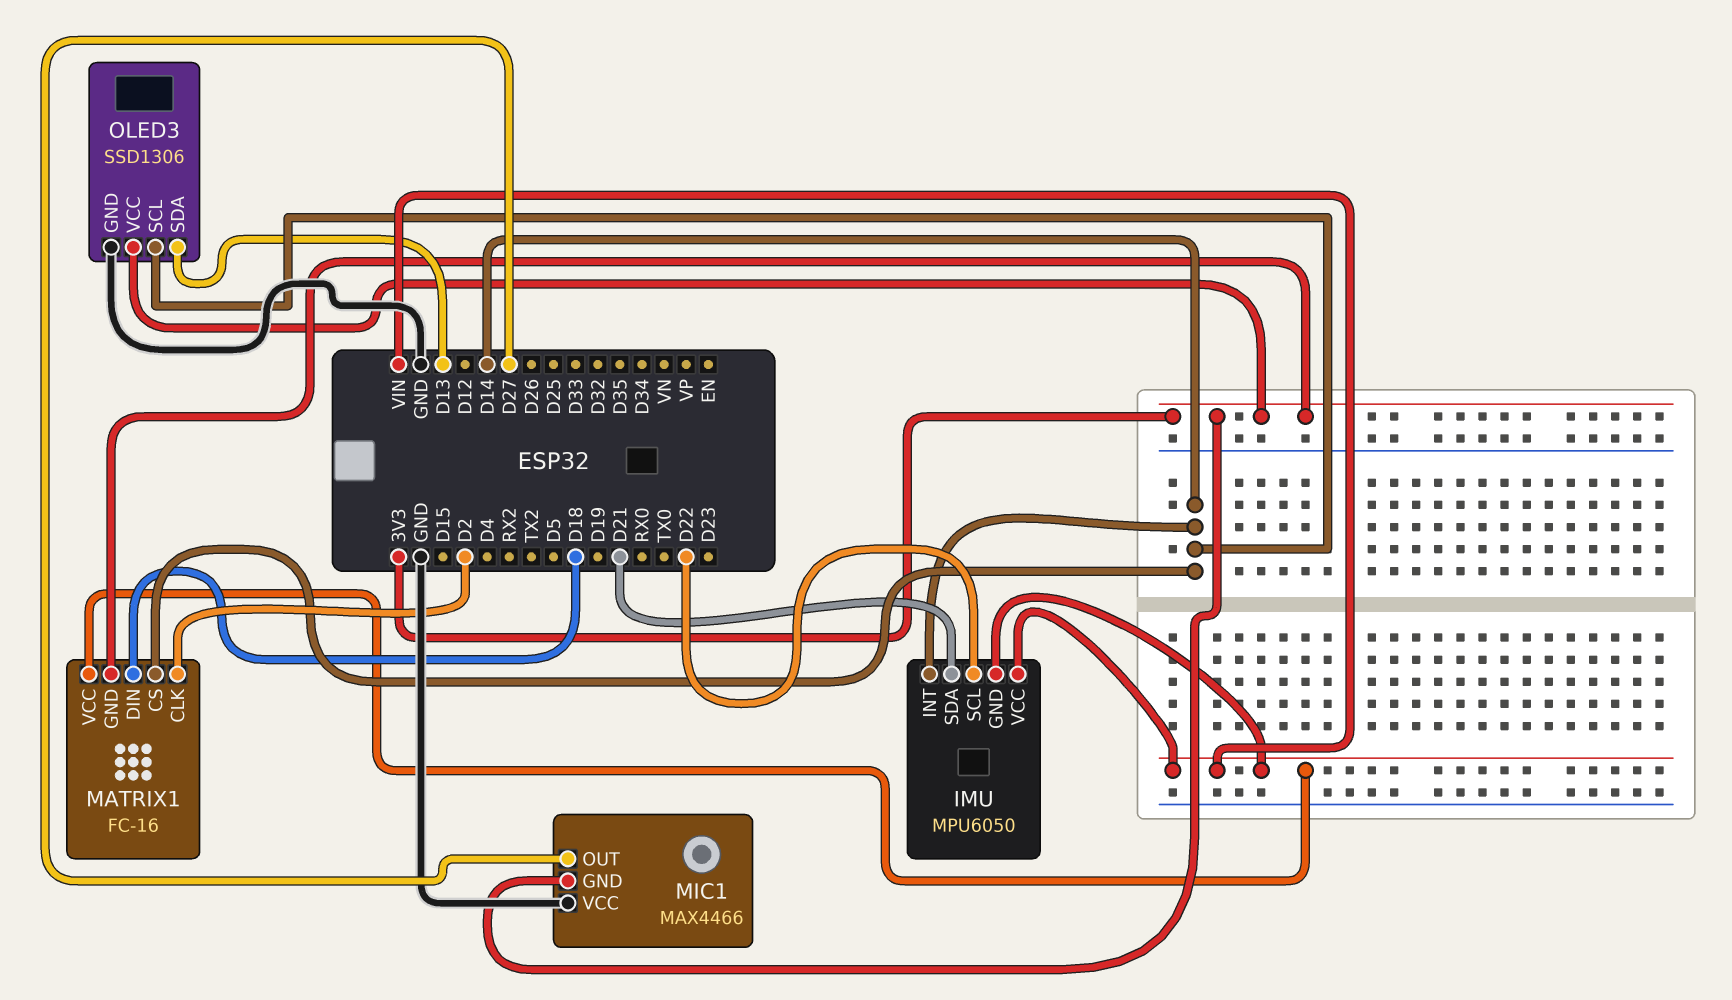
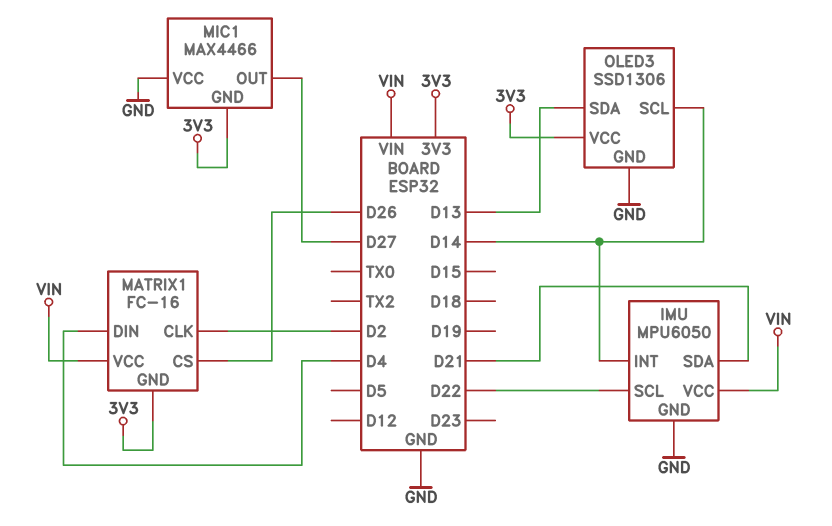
IMU pin GND: VIN -> GND
MATRIX1 pin CS: D14 -> D26
MATRIX1 pin DIN: D18 -> D4

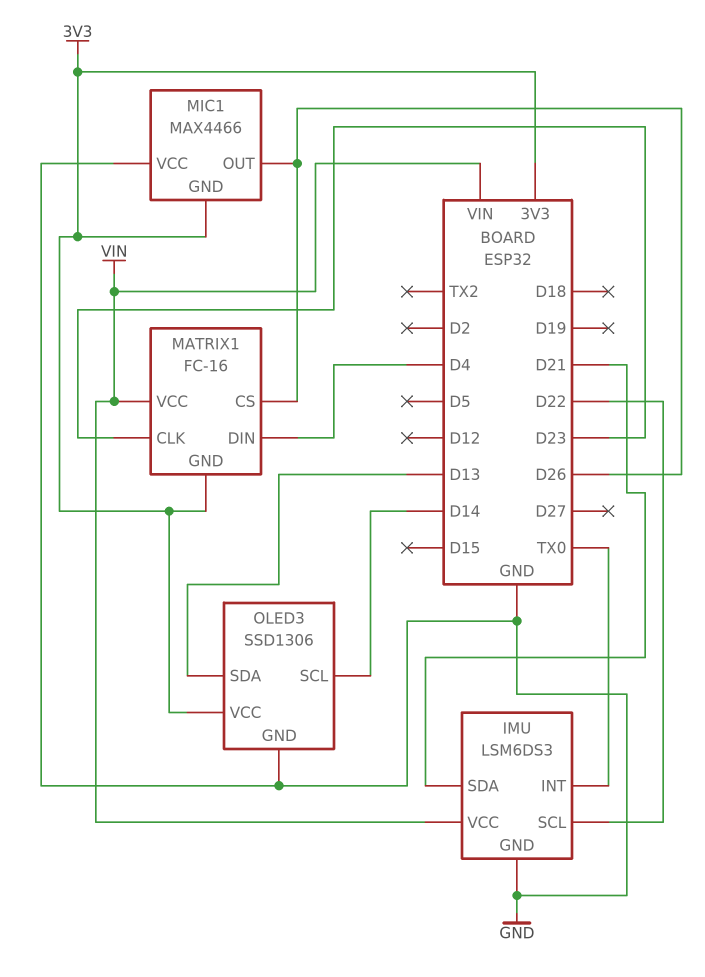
IMU: MPU6050 -> LSM6DS3
IMU pin INT: D14 -> TX0
MATRIX1 pin CLK: D2 -> D23
MIC1 pin OUT: D27 -> D26

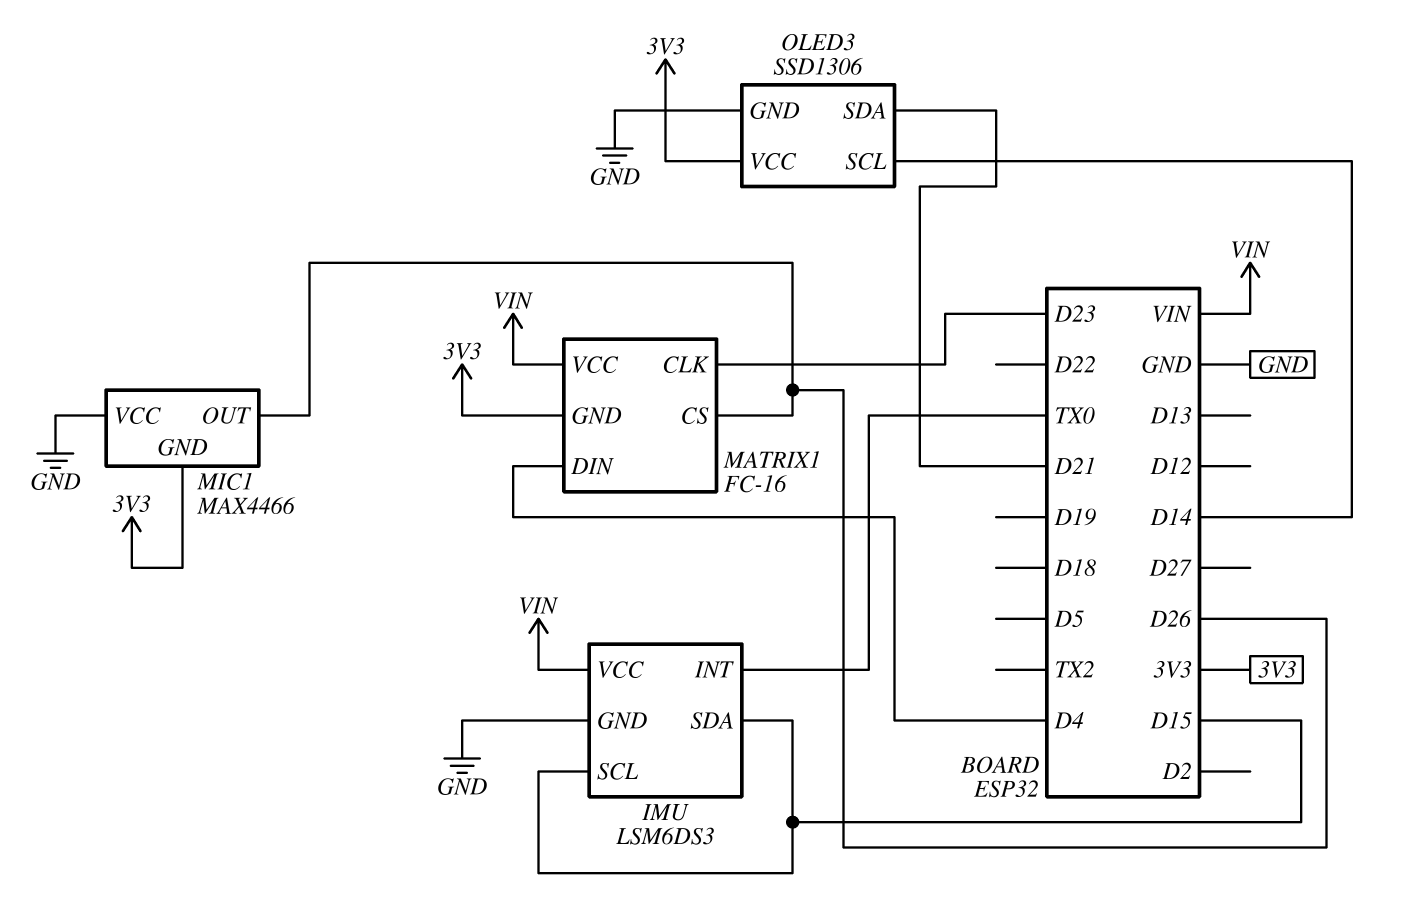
IMU pin SCL: D22 -> D15
IMU pin SDA: D21 -> D15
OLED3 pin SDA: D13 -> D21

